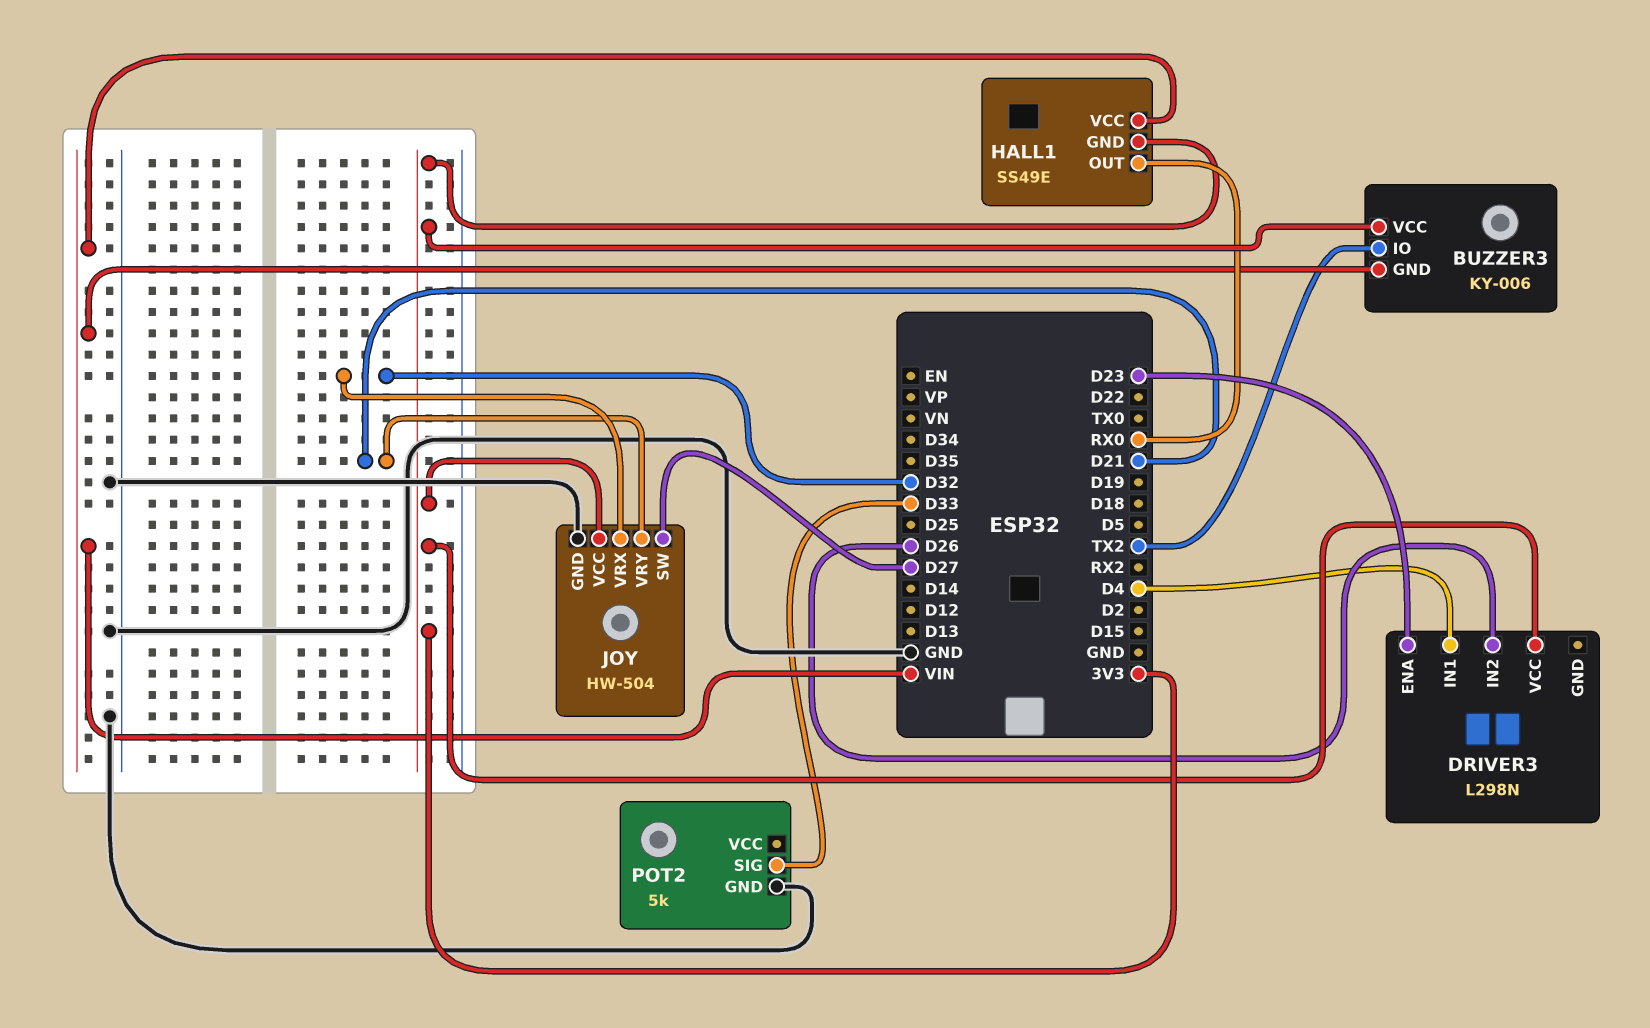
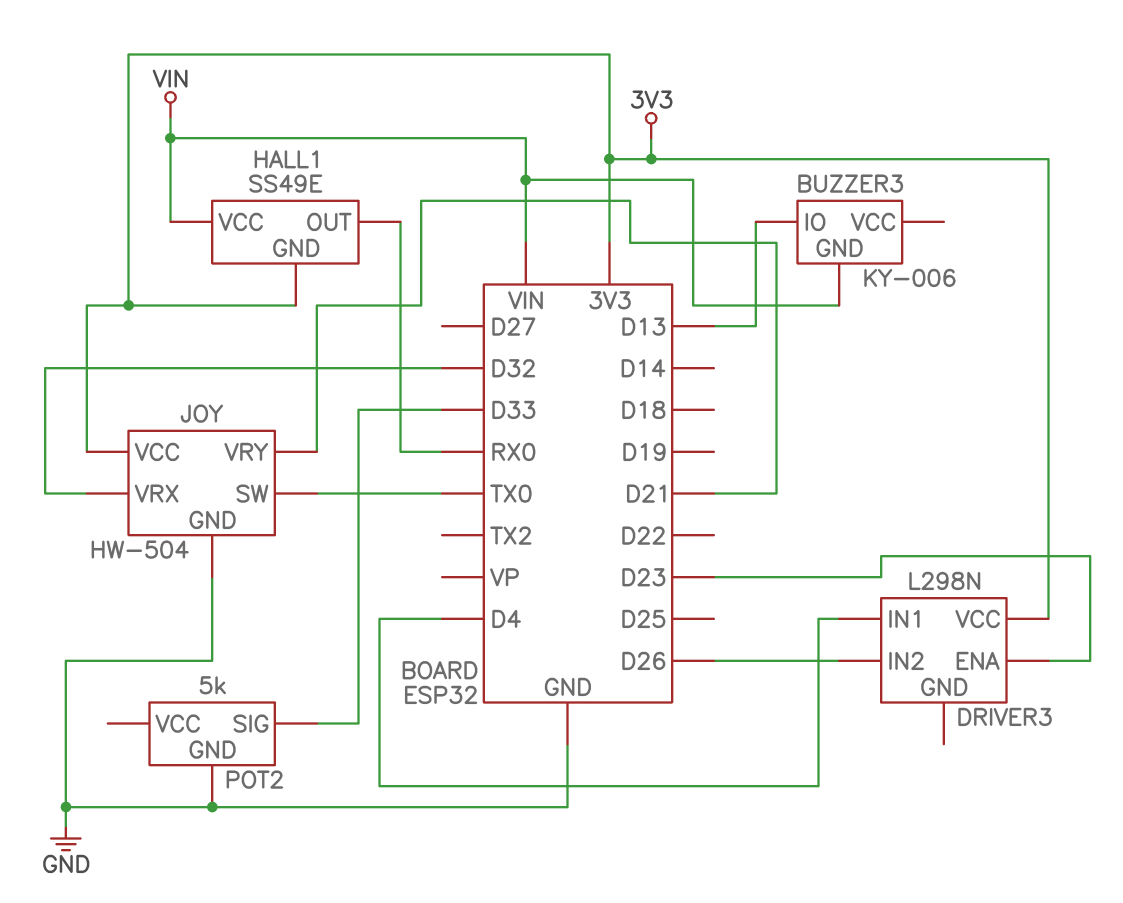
BUZZER3 pin IO: TX2 -> D13
BUZZER3 pin VCC: 3V3 -> none
JOY pin SW: D27 -> TX0

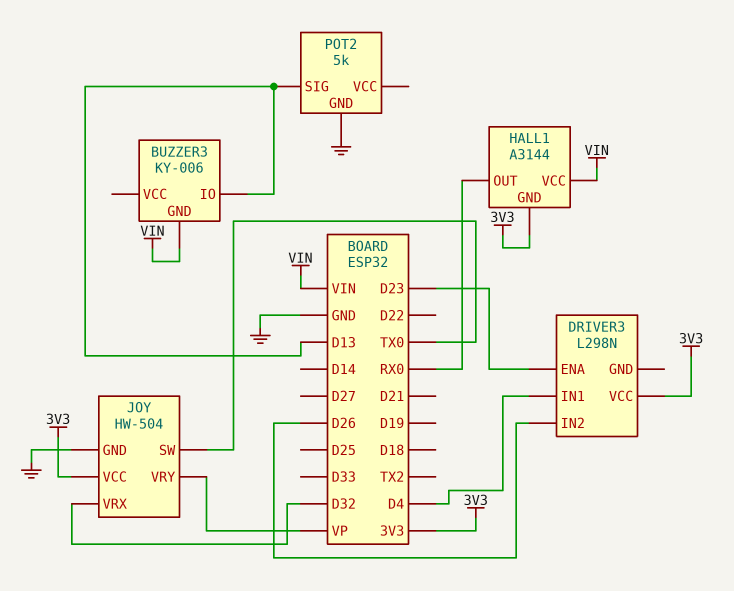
HALL1: SS49E -> A3144
JOY pin VRY: D21 -> VP
POT2 pin SIG: D33 -> D13

